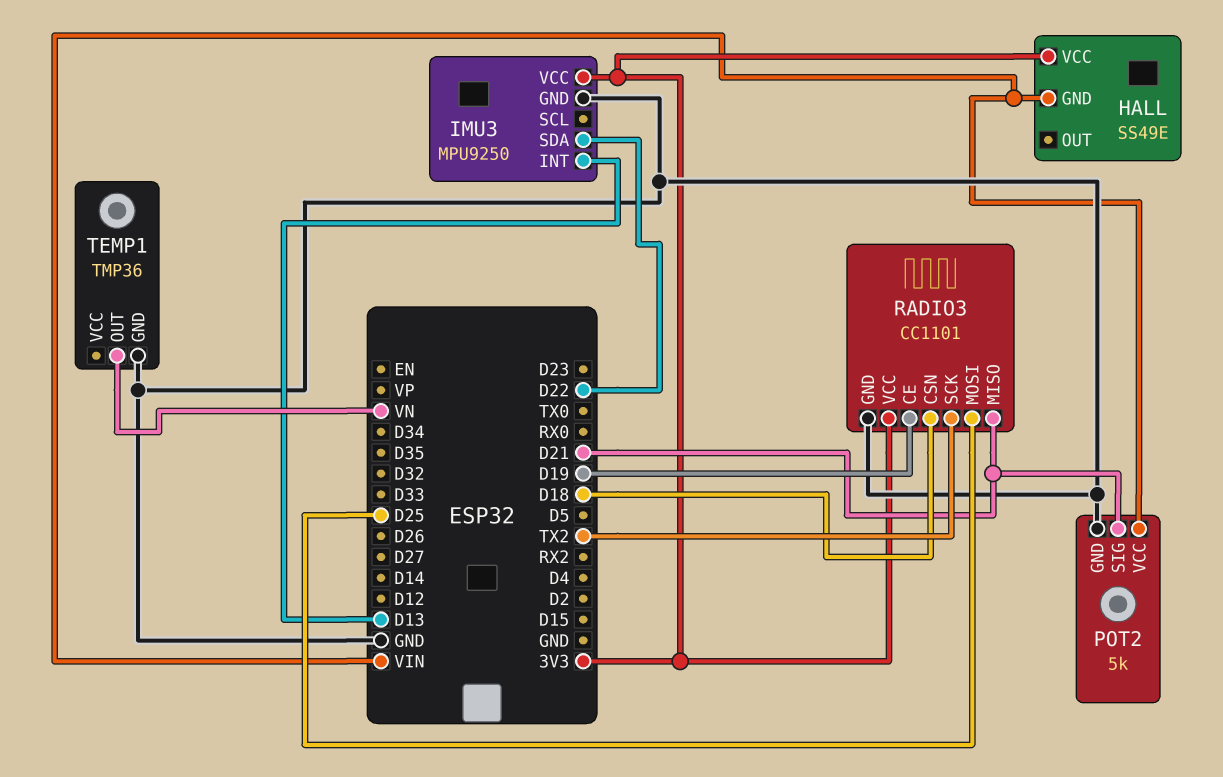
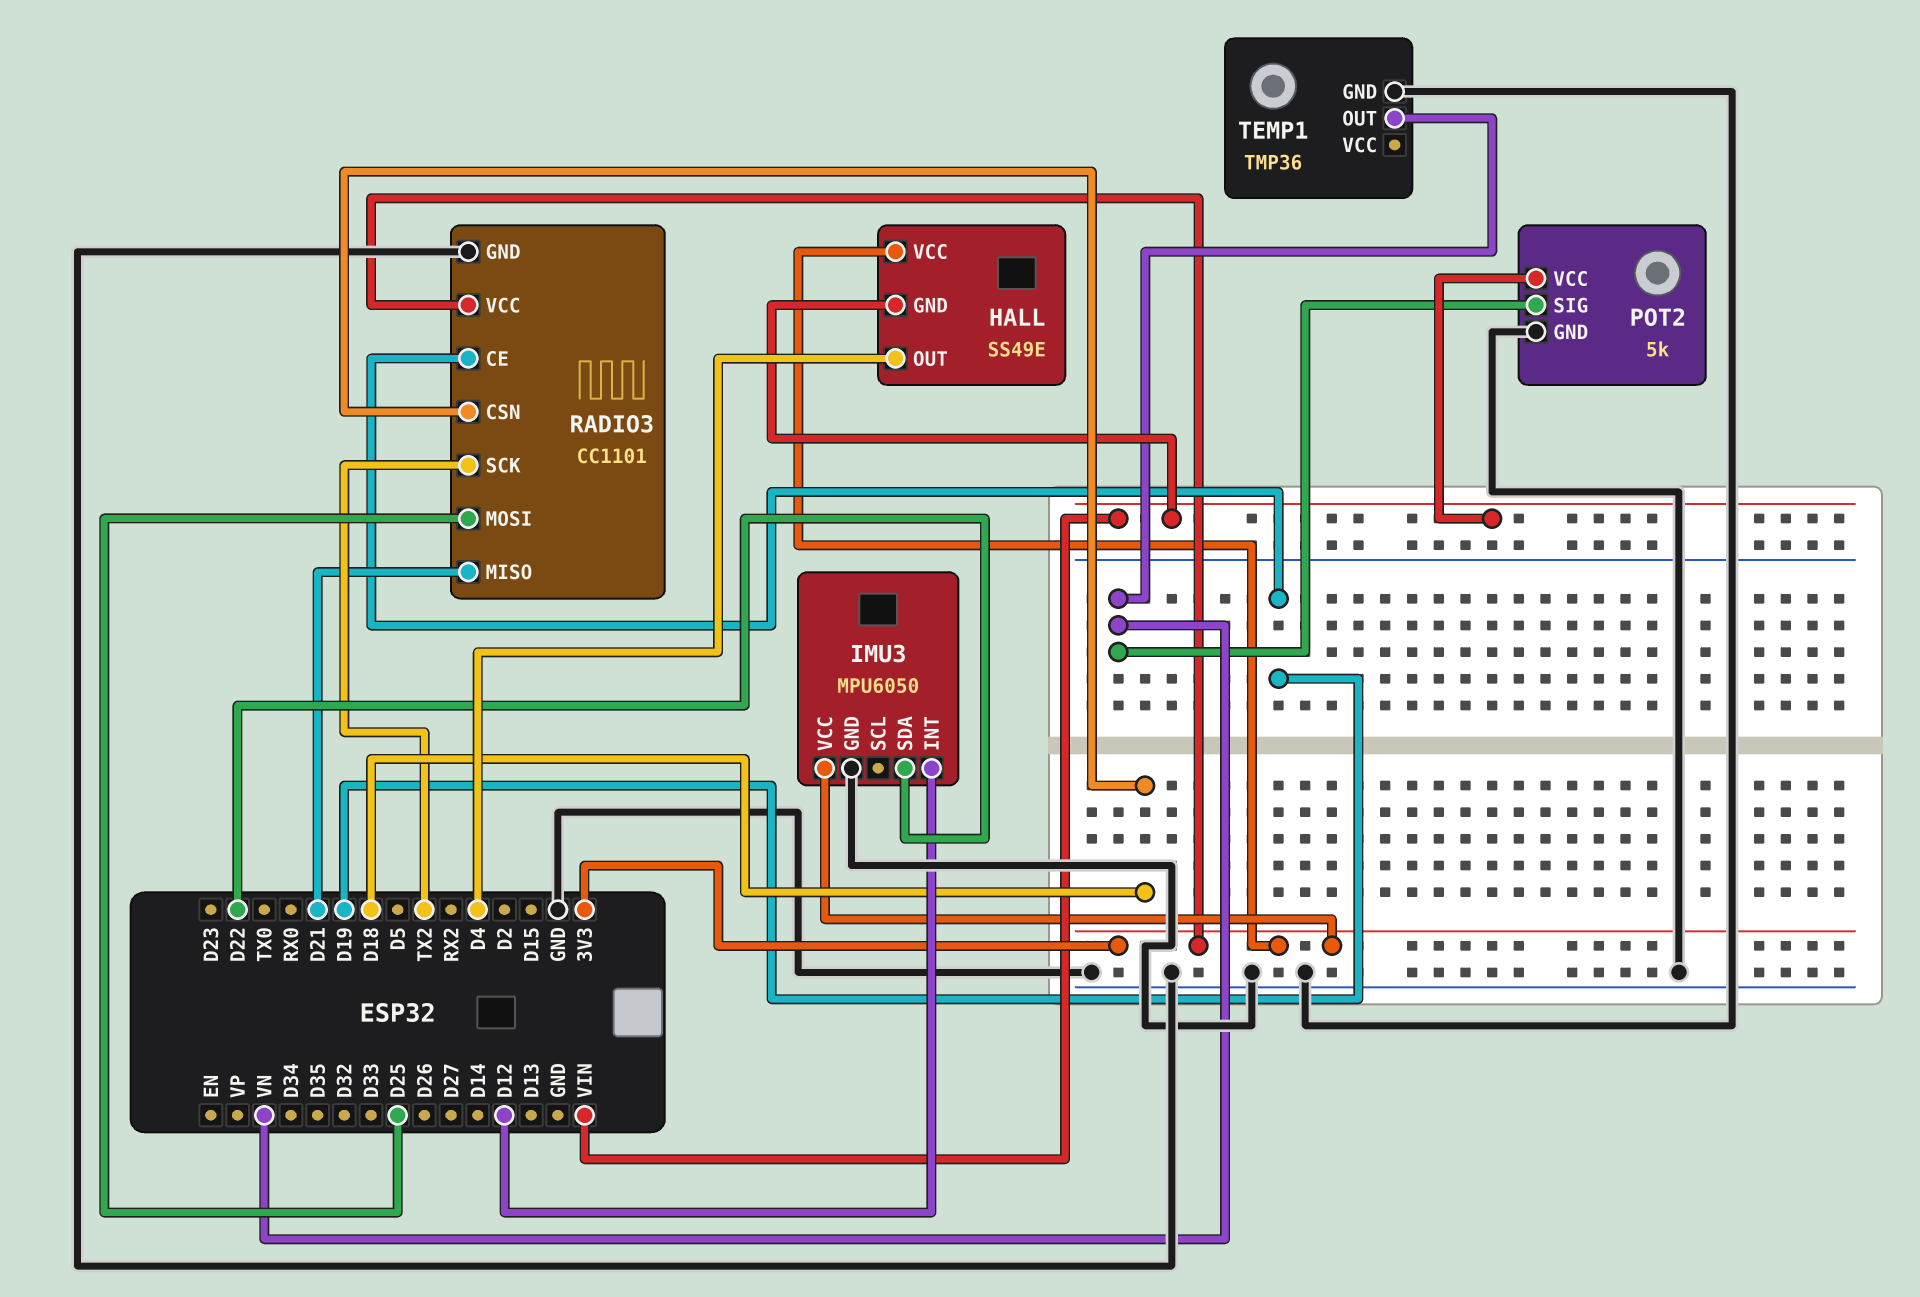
HALL pin OUT: none -> D4
IMU3: MPU9250 -> MPU6050
IMU3 pin INT: D13 -> D12
POT2 pin SIG: D21 -> VN

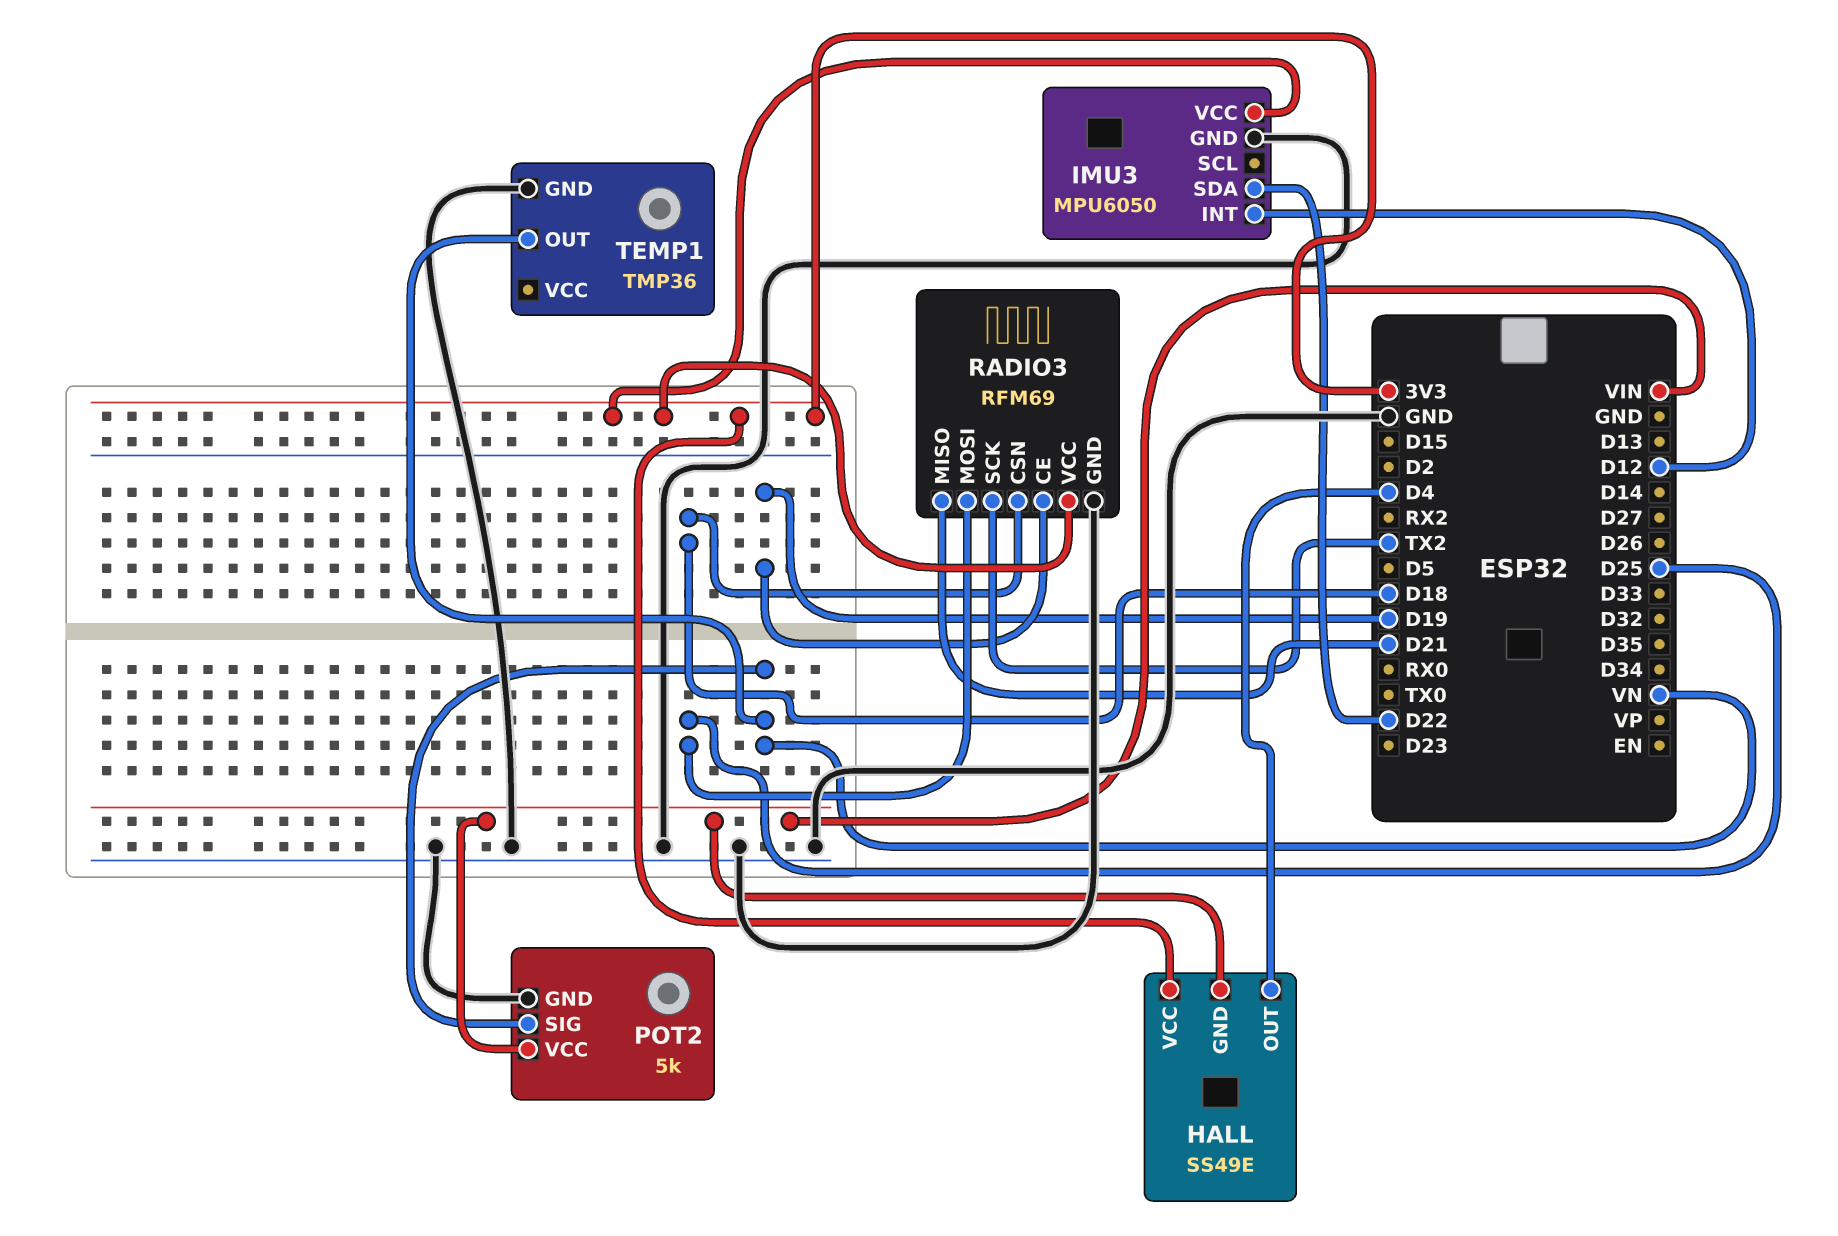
RADIO3: CC1101 -> RFM69

